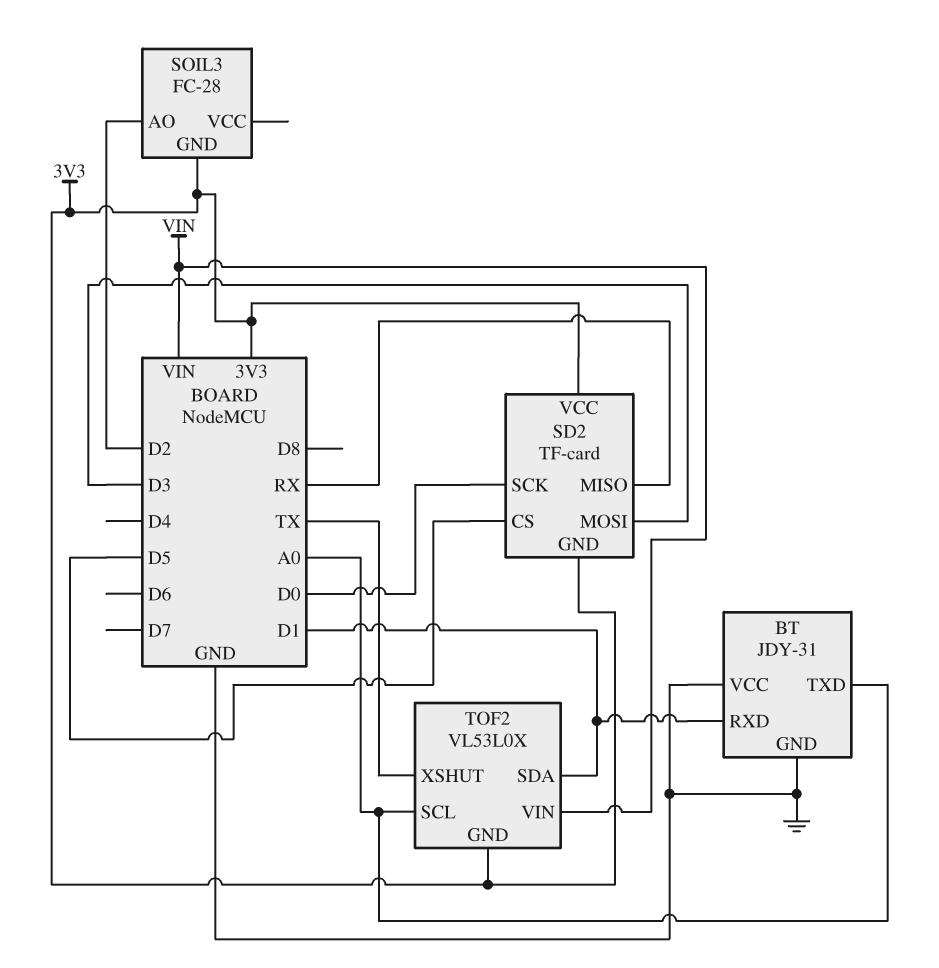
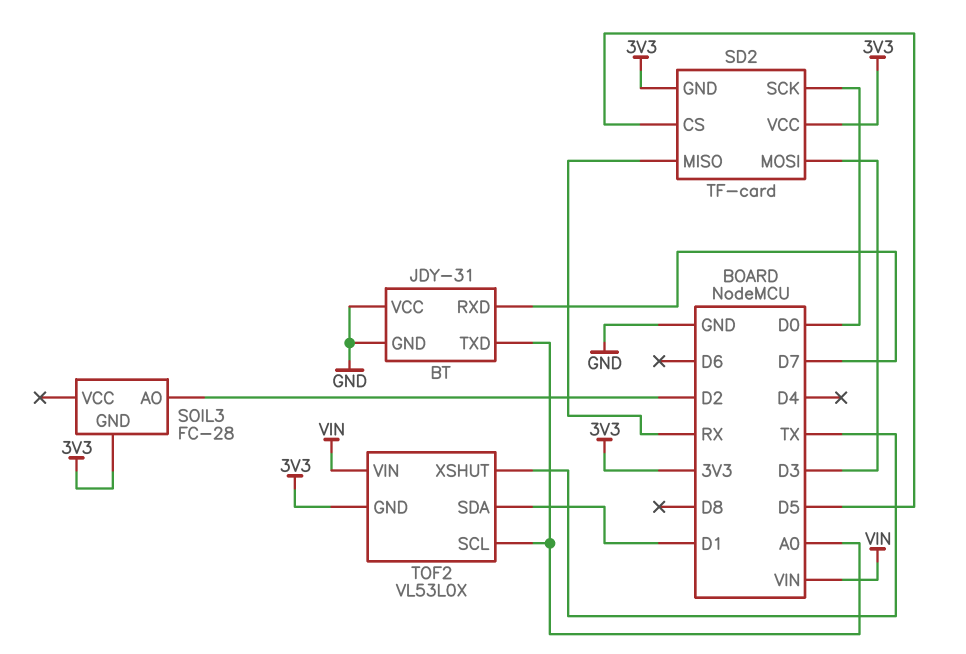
BT pin RXD: D1 -> D7

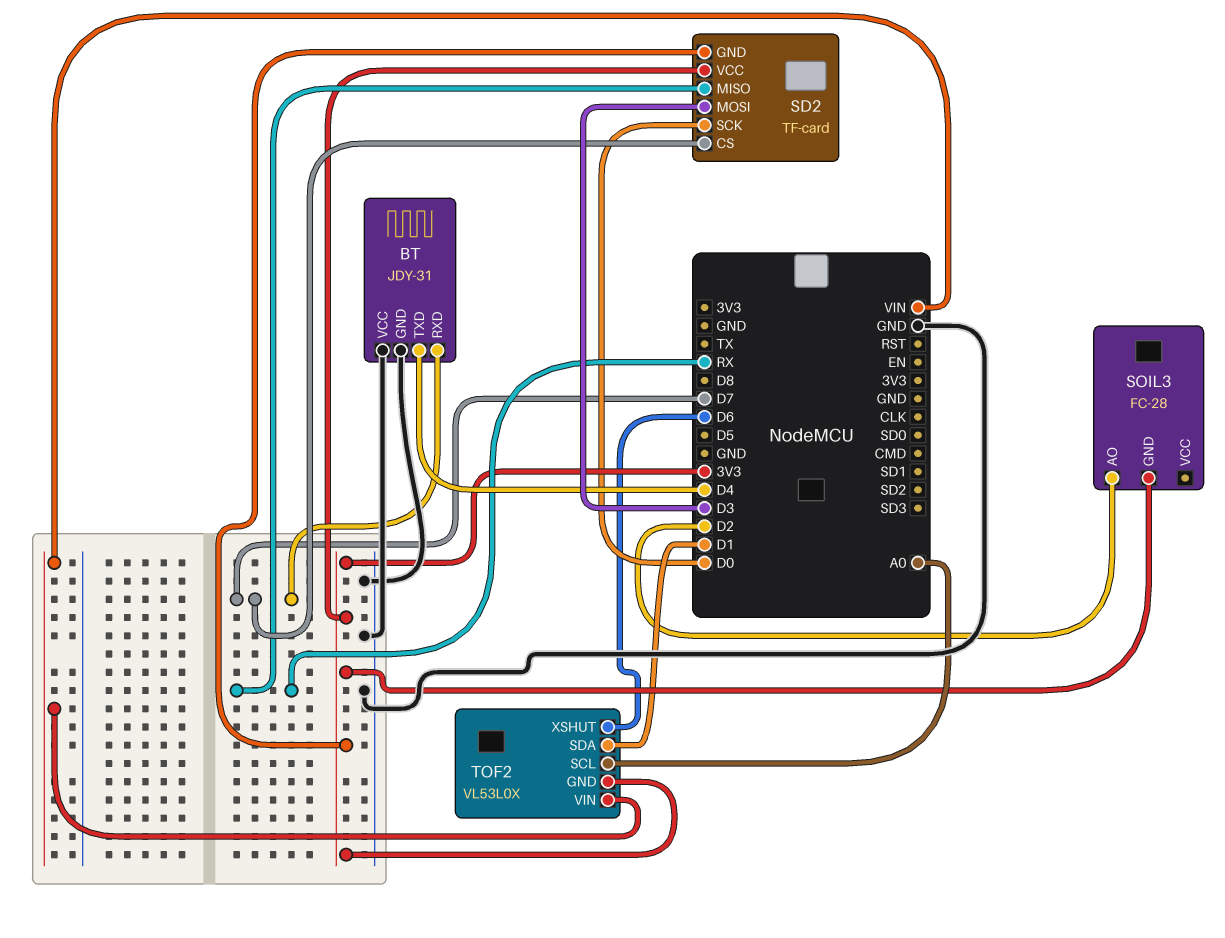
BT pin TXD: A0 -> D4
SD2 pin CS: D5 -> D7
TOF2 pin XSHUT: TX -> D6

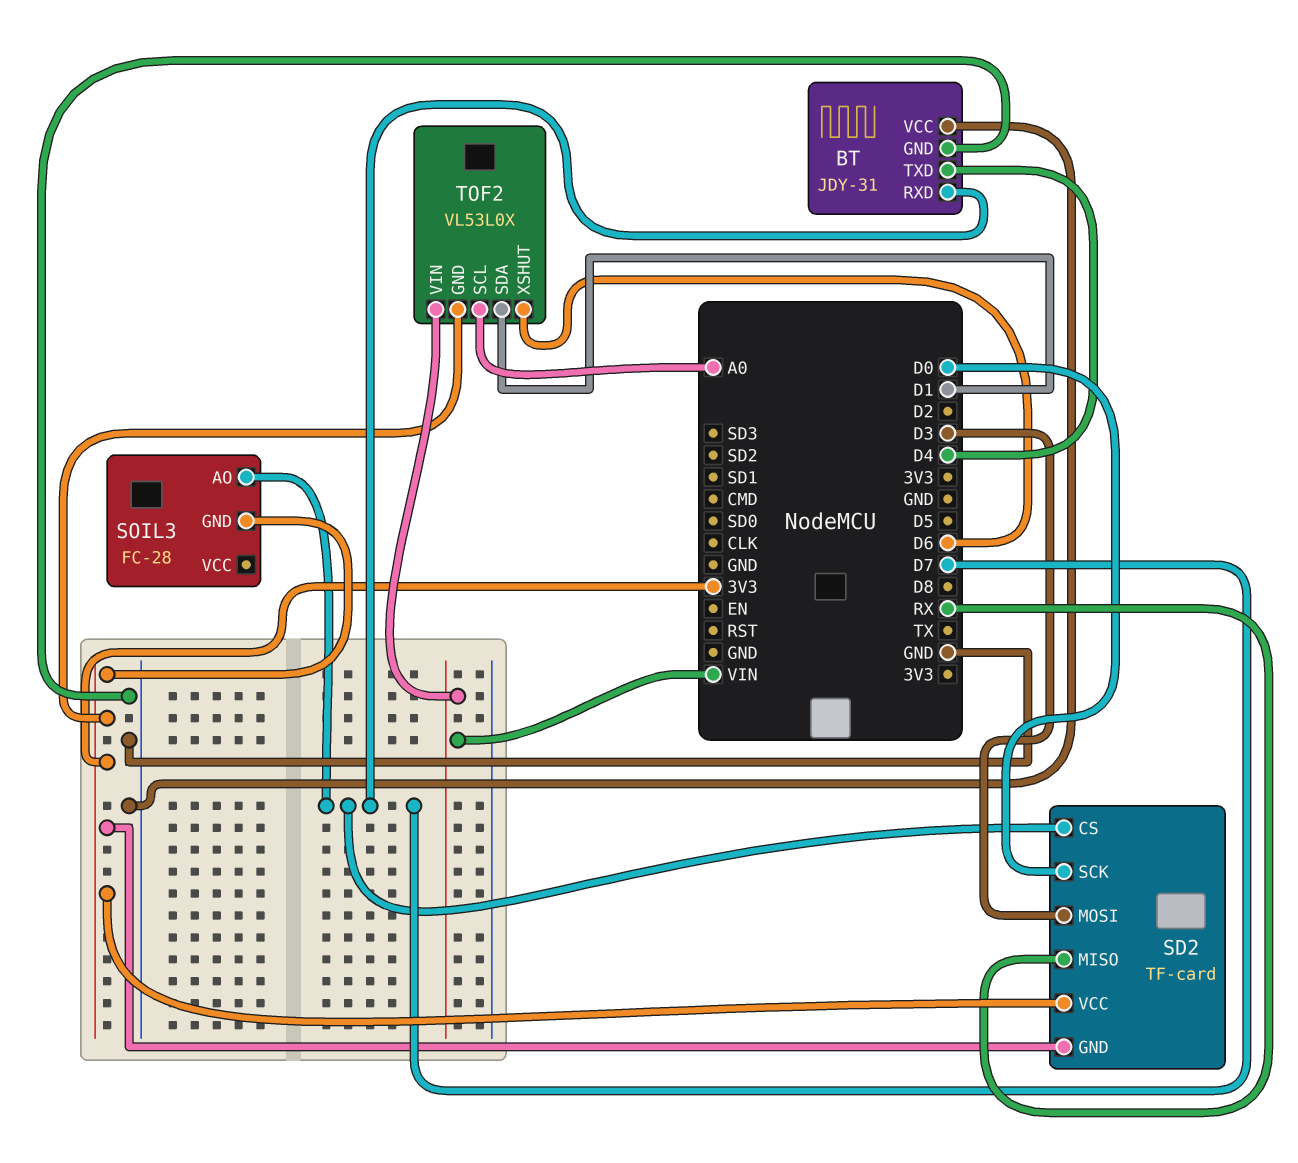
SOIL3 pin AO: D2 -> D7

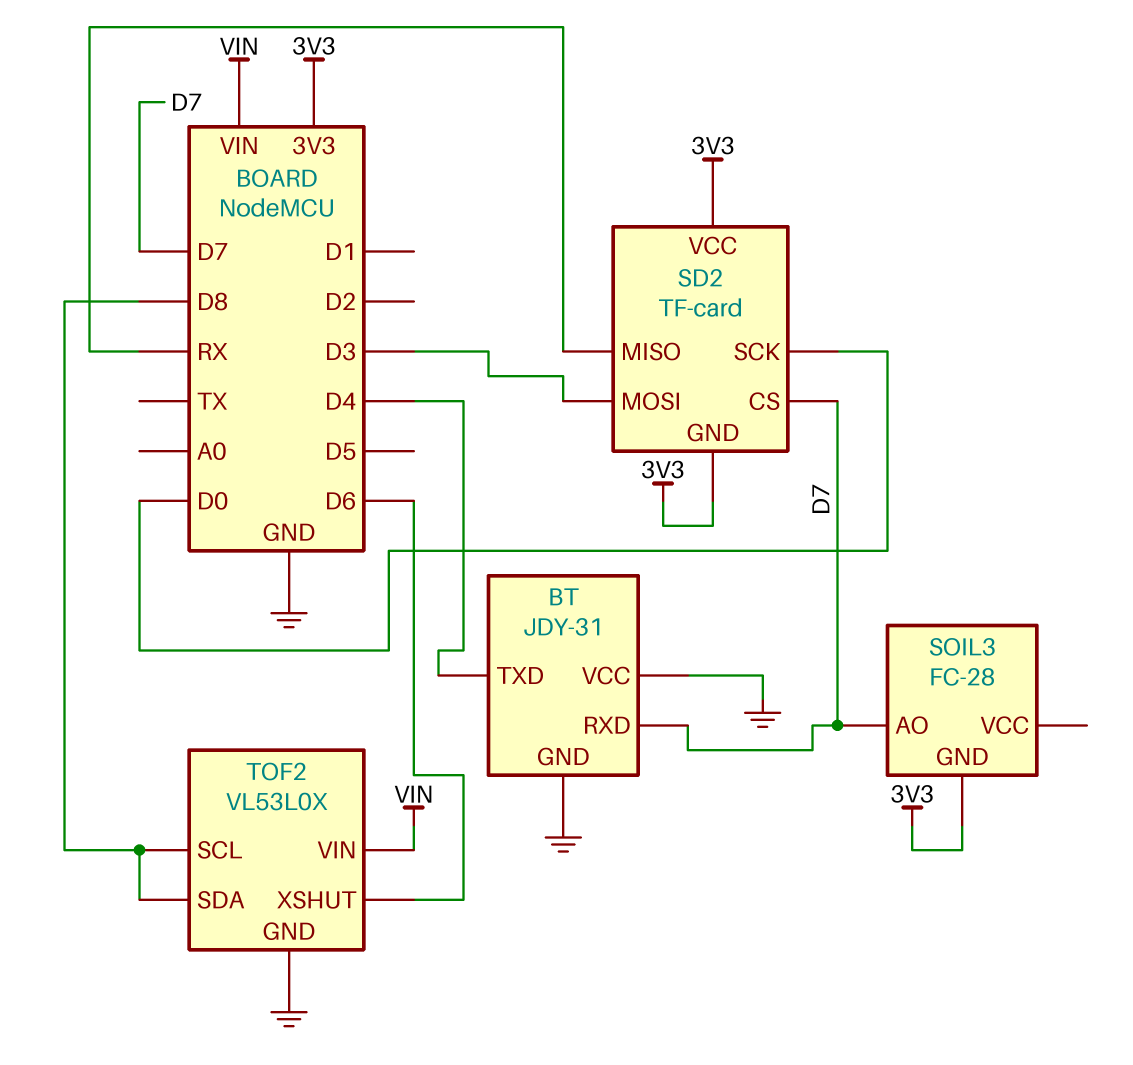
TOF2 pin GND: 3V3 -> GND
TOF2 pin SCL: A0 -> D8
TOF2 pin SDA: D1 -> D8

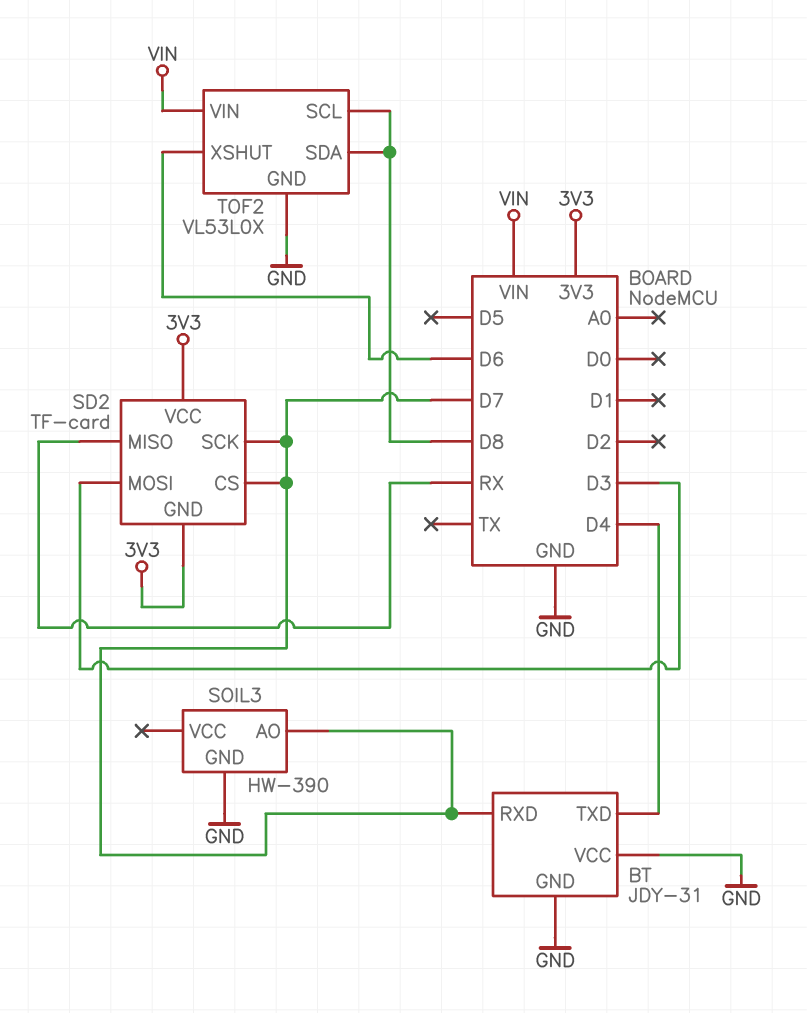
SD2 pin SCK: D0 -> D7
SOIL3: FC-28 -> HW-390
SOIL3 pin GND: 3V3 -> GND

